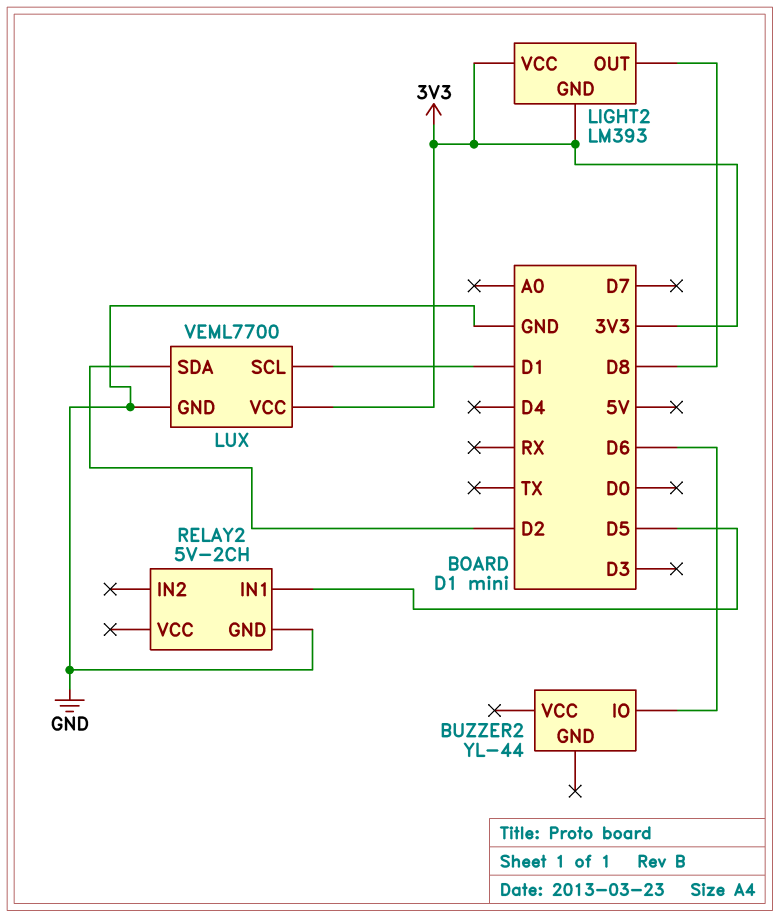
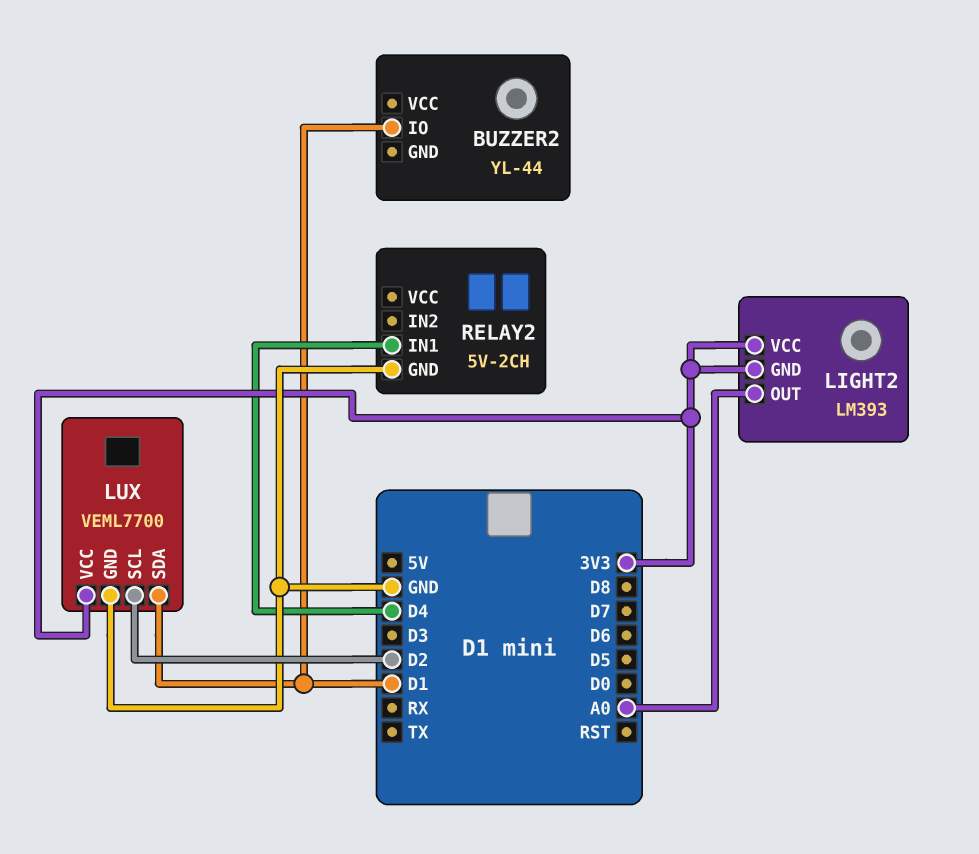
BUZZER2 pin IO: D6 -> D1
LIGHT2 pin OUT: D8 -> A0
LUX pin SCL: D1 -> D2
LUX pin SDA: D2 -> D1
RELAY2 pin IN1: D5 -> D4

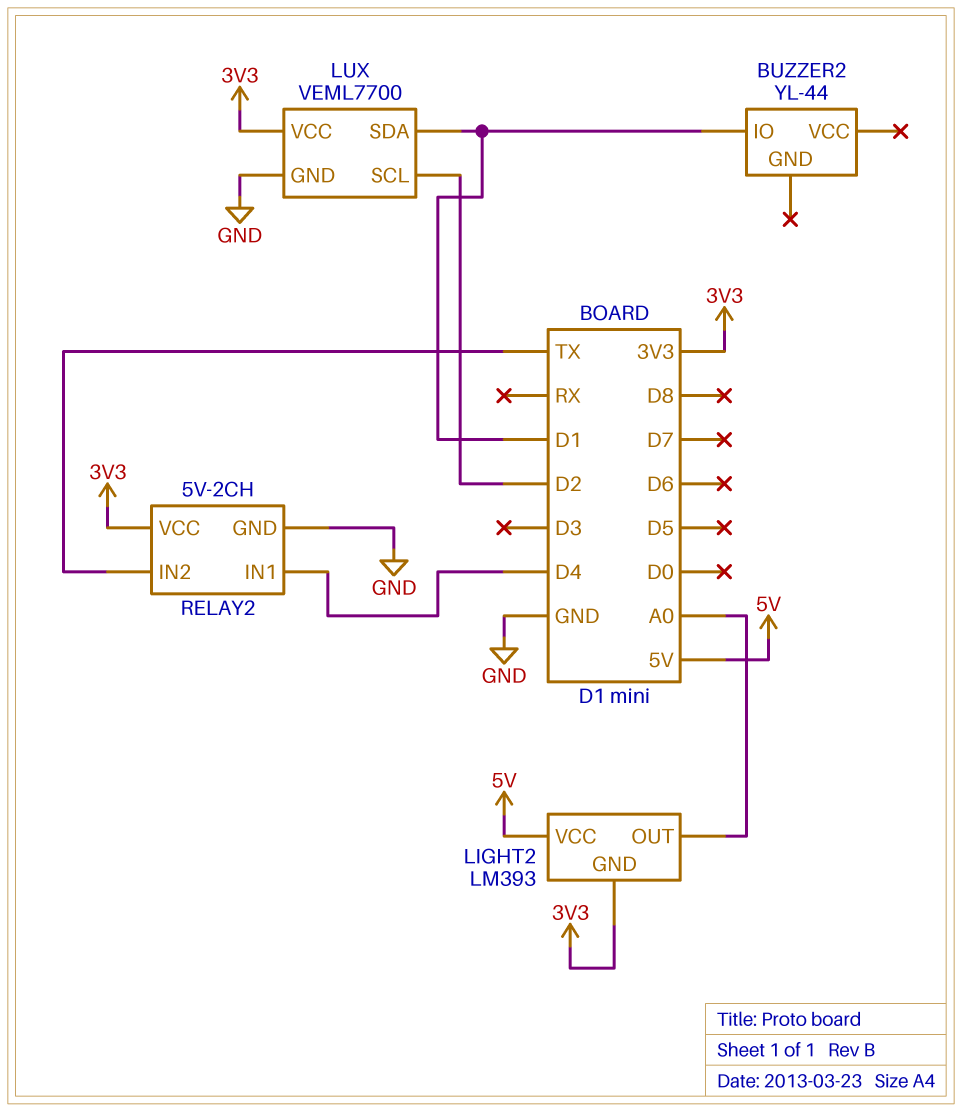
LIGHT2 pin VCC: 3V3 -> 5V
RELAY2 pin IN2: none -> TX
RELAY2 pin VCC: none -> 3V3

